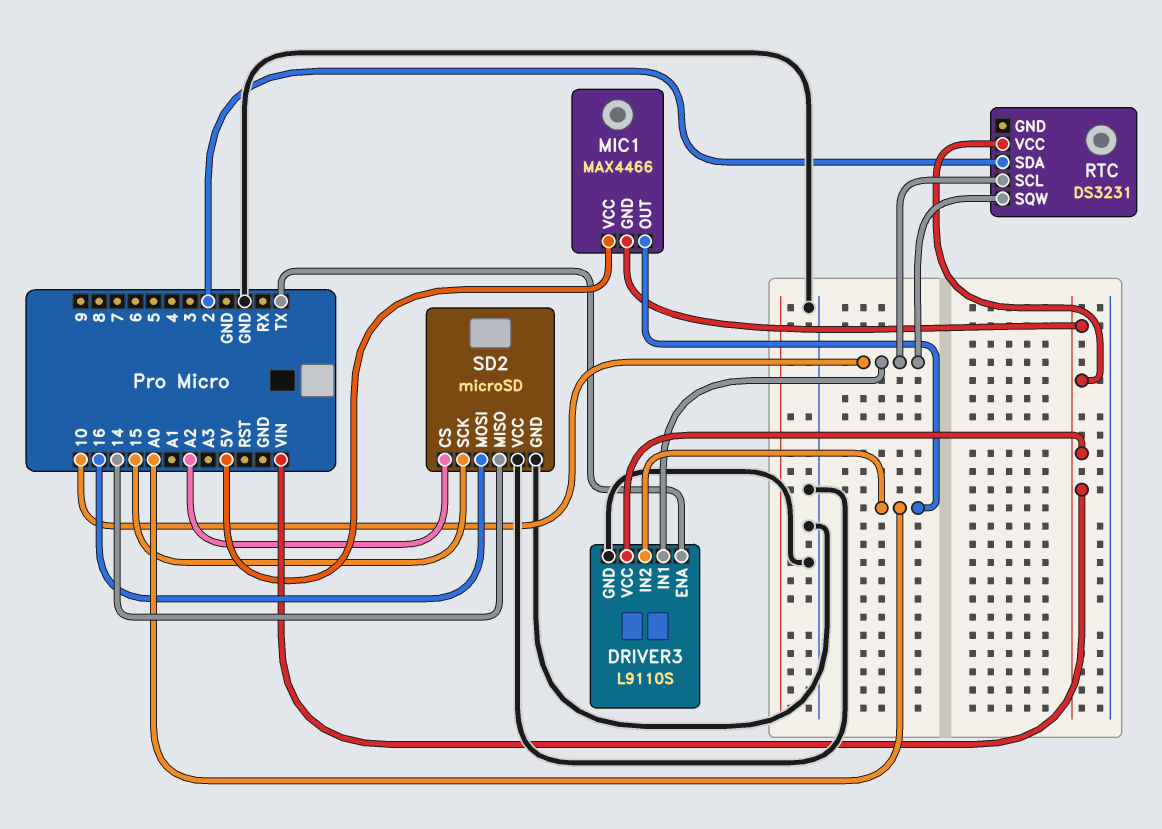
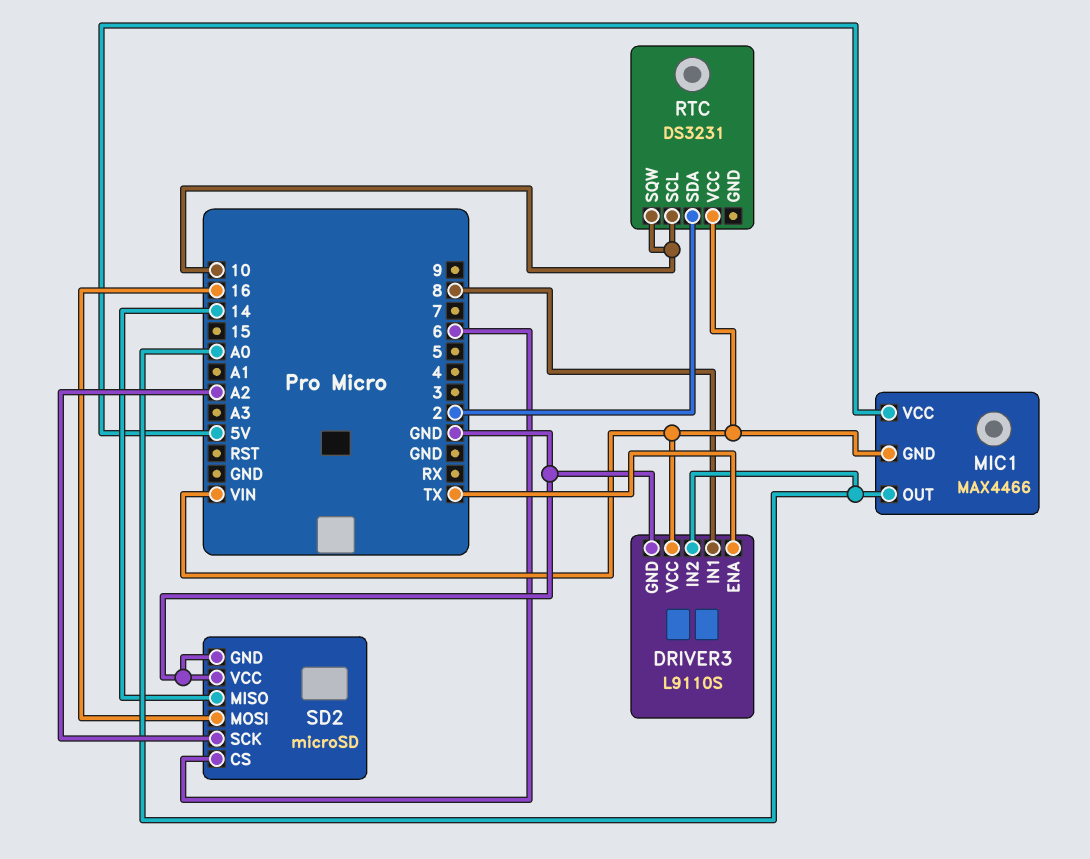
DRIVER3 pin IN1: 10 -> 8
SD2 pin CS: A2 -> 6
SD2 pin SCK: 15 -> A2

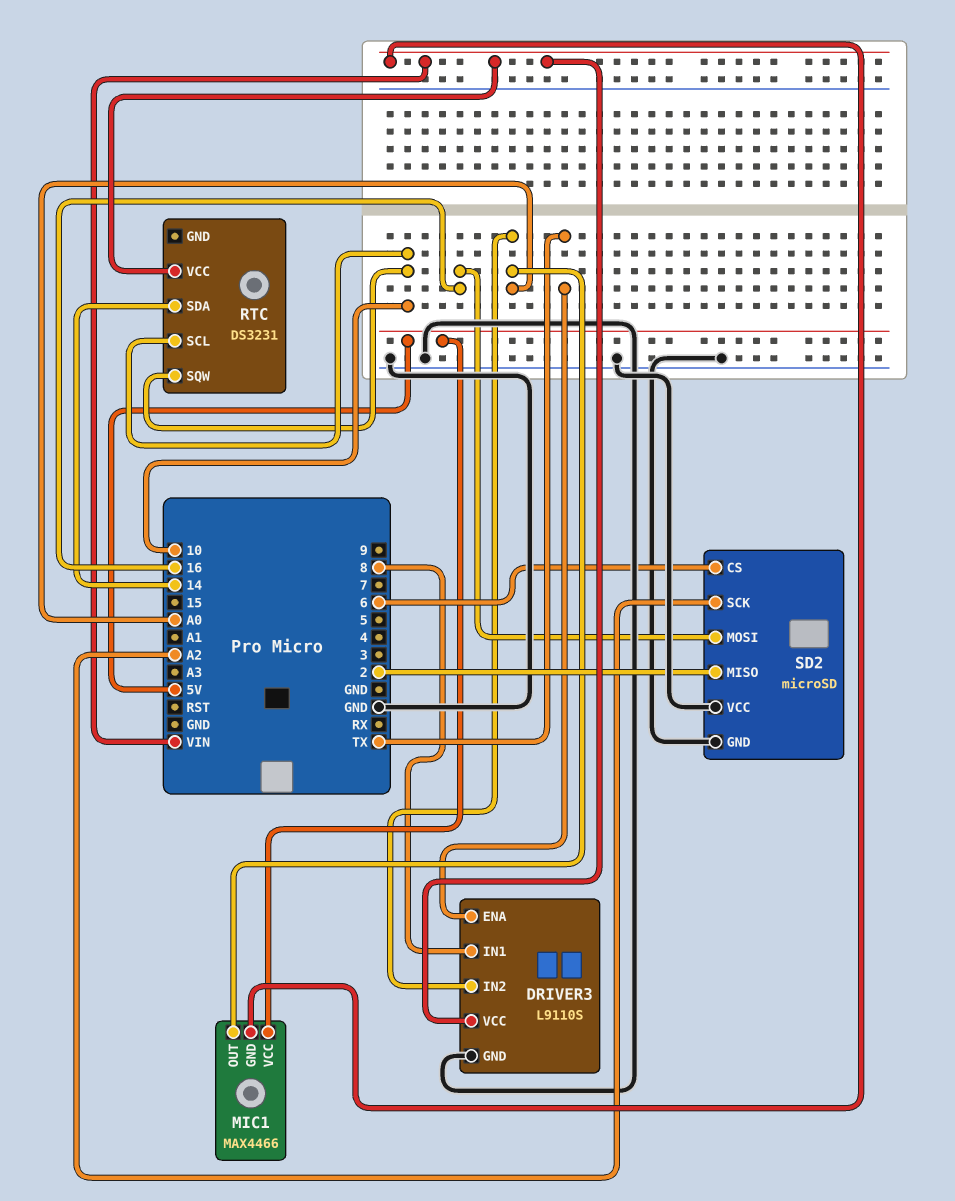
RTC pin SDA: 2 -> 14
SD2 pin MISO: 14 -> 2

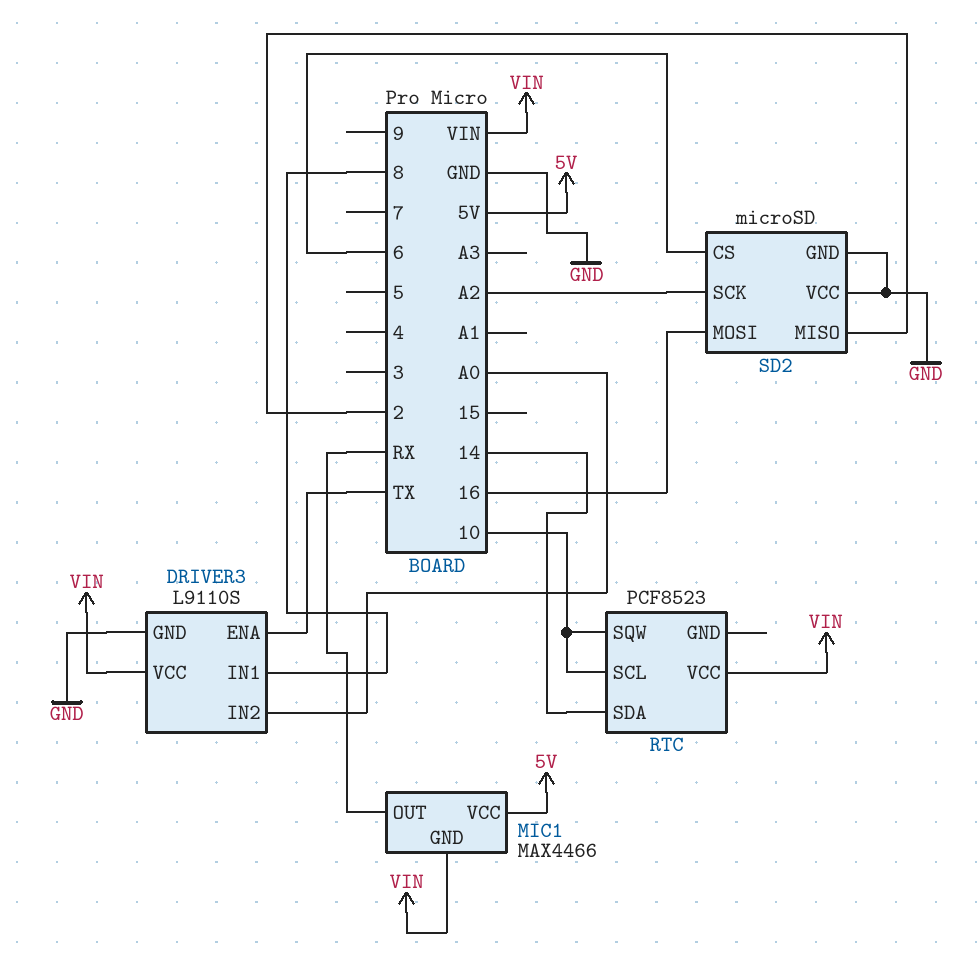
MIC1 pin OUT: A0 -> RX
RTC: DS3231 -> PCF8523

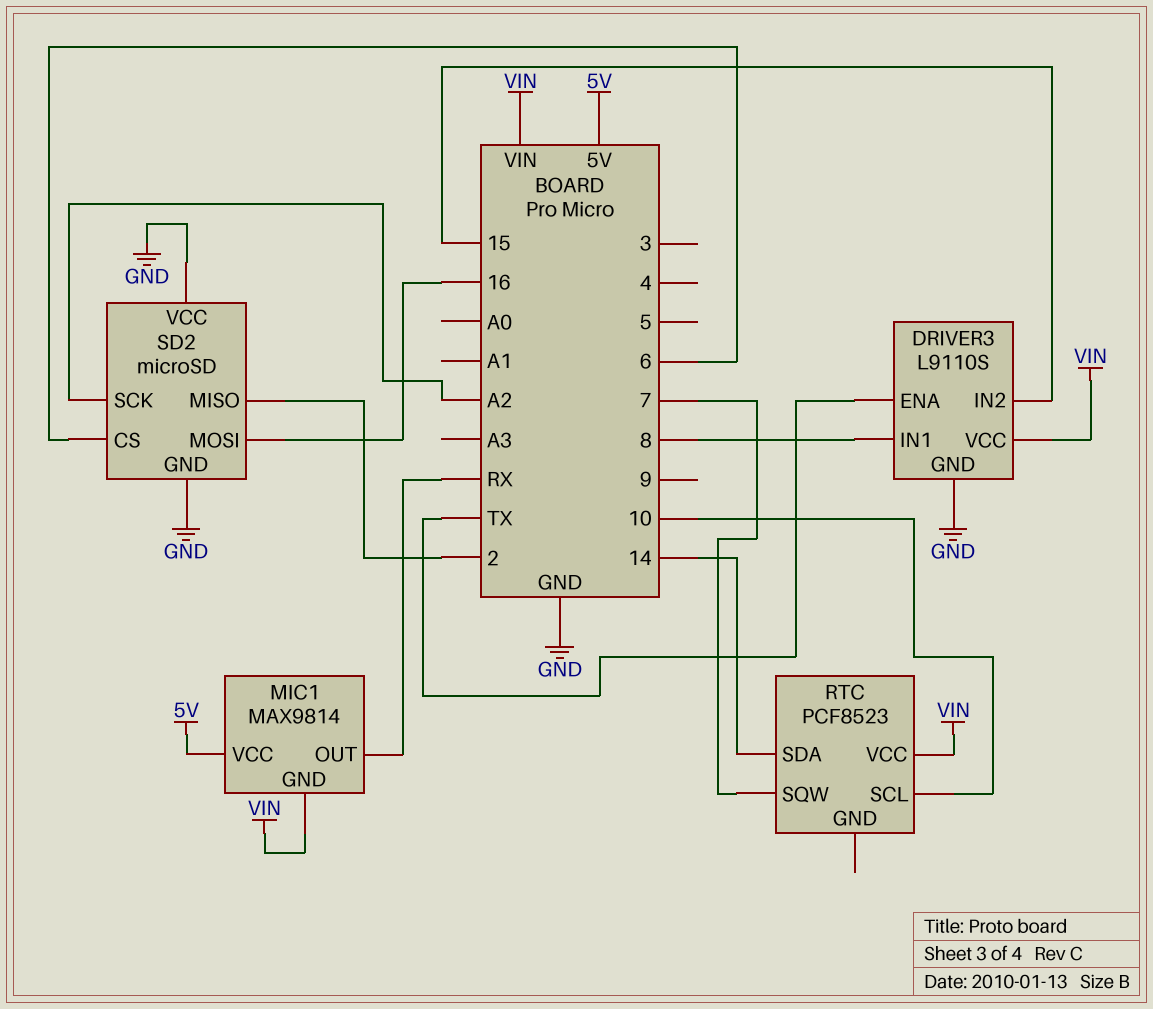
DRIVER3 pin IN2: A0 -> 15
MIC1: MAX4466 -> MAX9814
RTC pin SQW: 10 -> 7

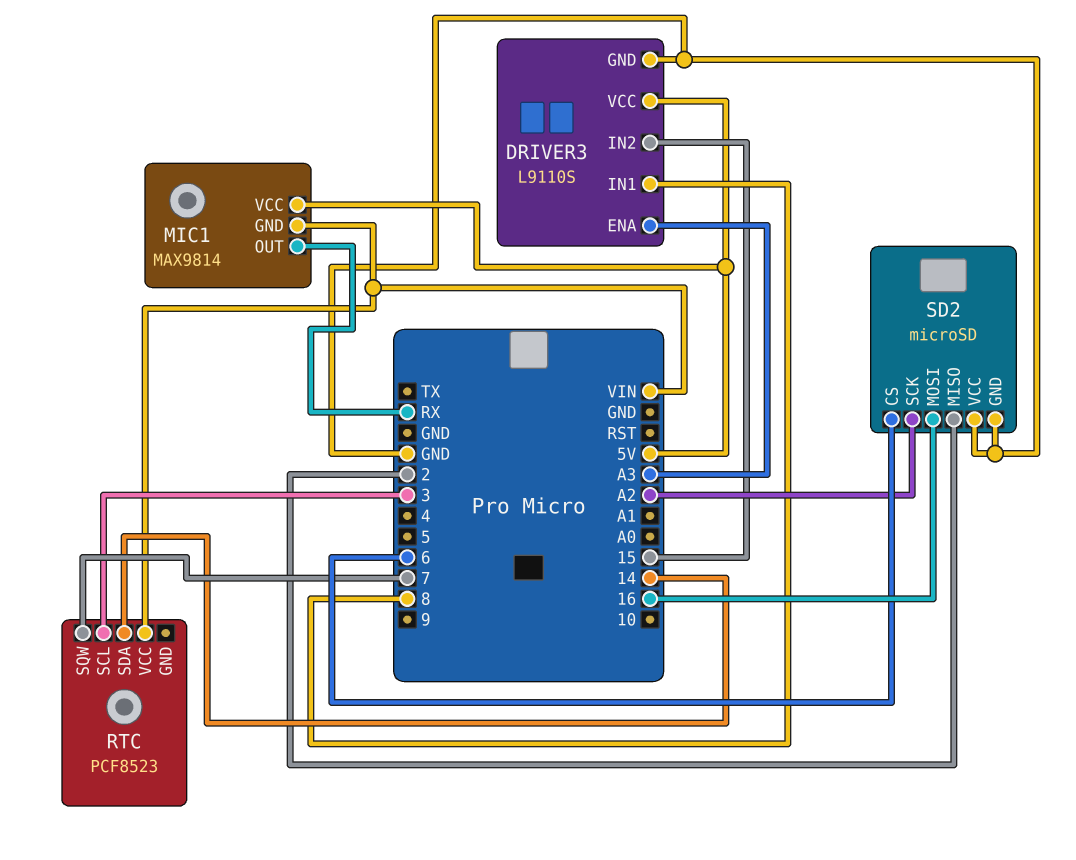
DRIVER3 pin ENA: TX -> A3
DRIVER3 pin VCC: VIN -> 5V
RTC pin SCL: 10 -> 3

